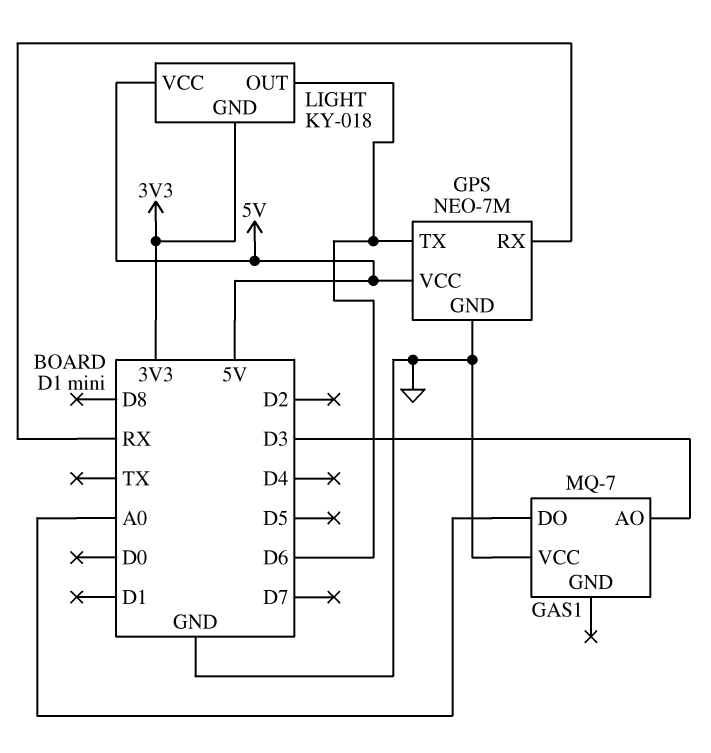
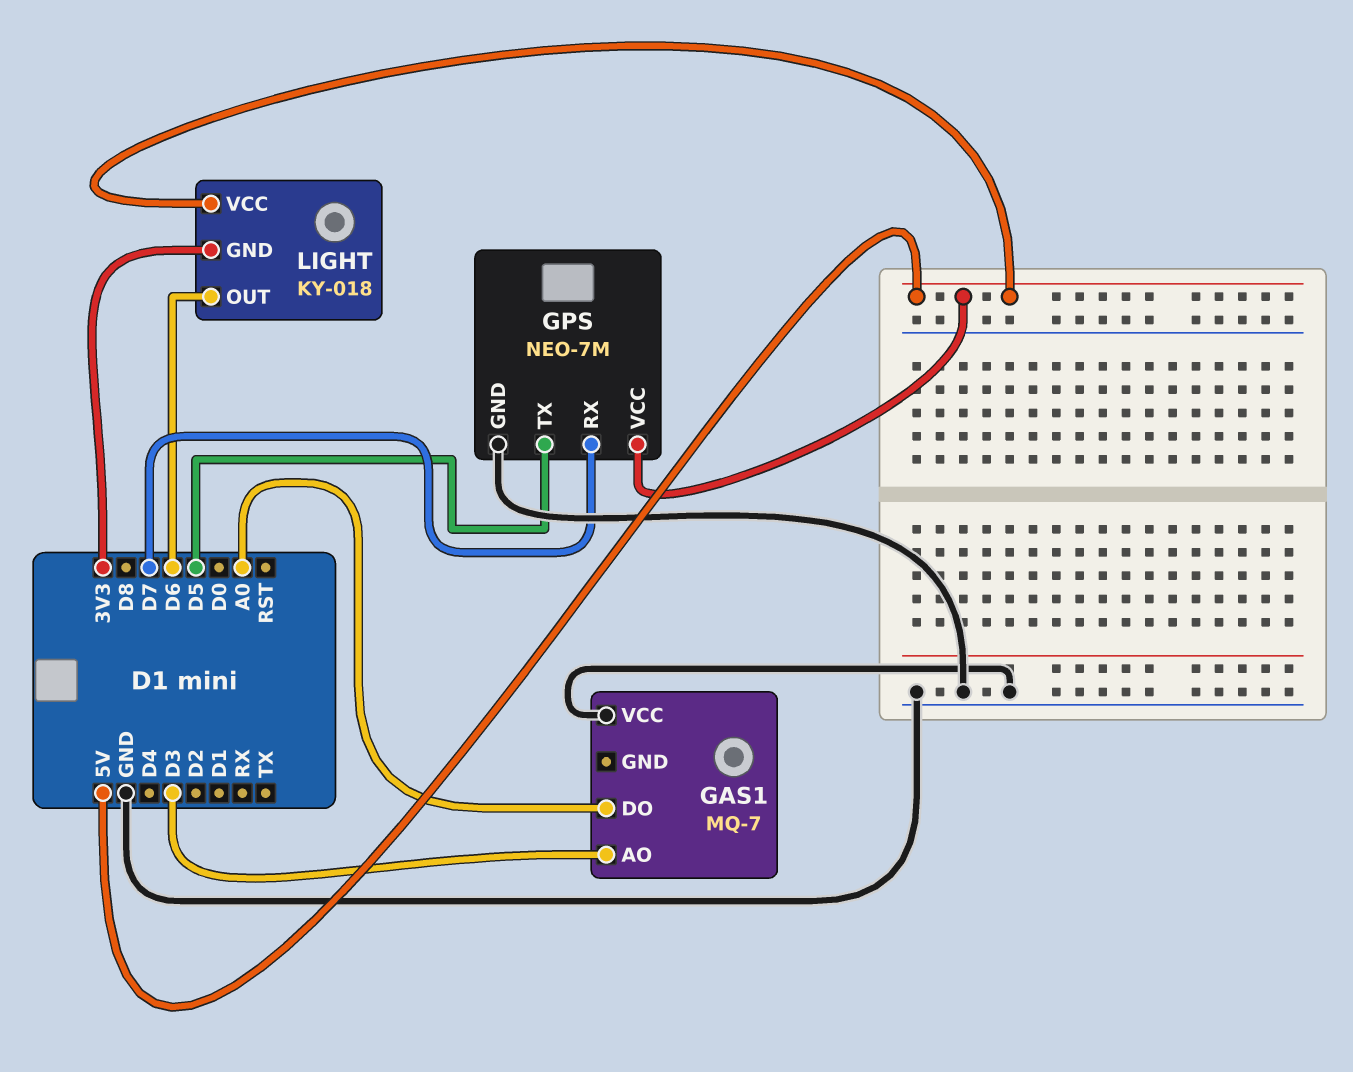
GPS pin RX: RX -> D7
GPS pin TX: D6 -> D5

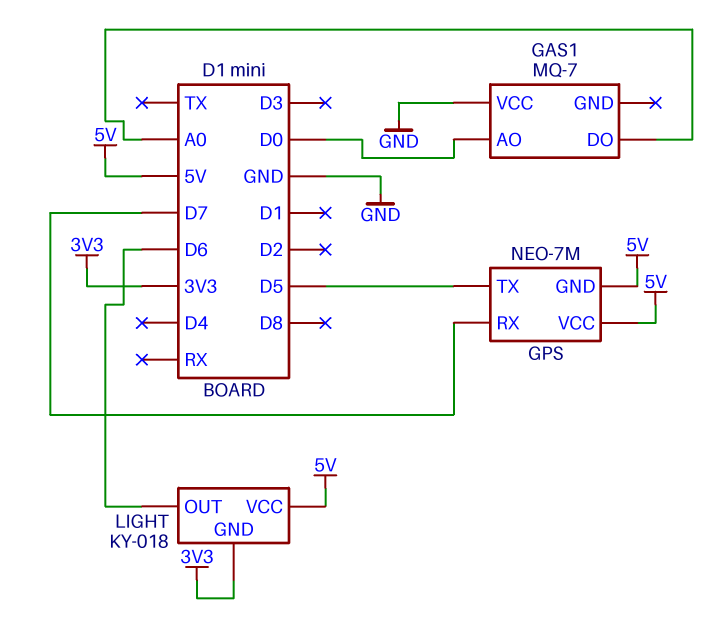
GAS1 pin AO: D3 -> D0
GPS pin GND: GND -> 5V

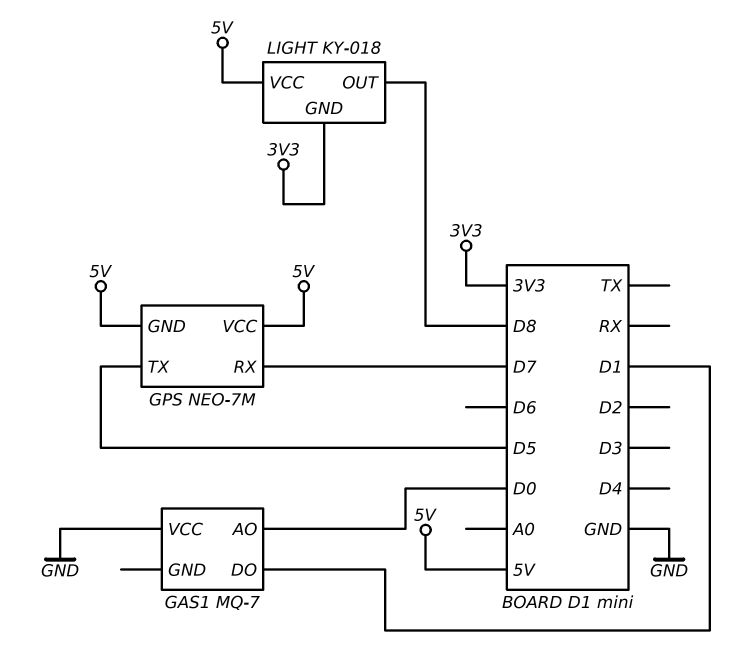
GAS1 pin DO: A0 -> D1
LIGHT pin OUT: D6 -> D8

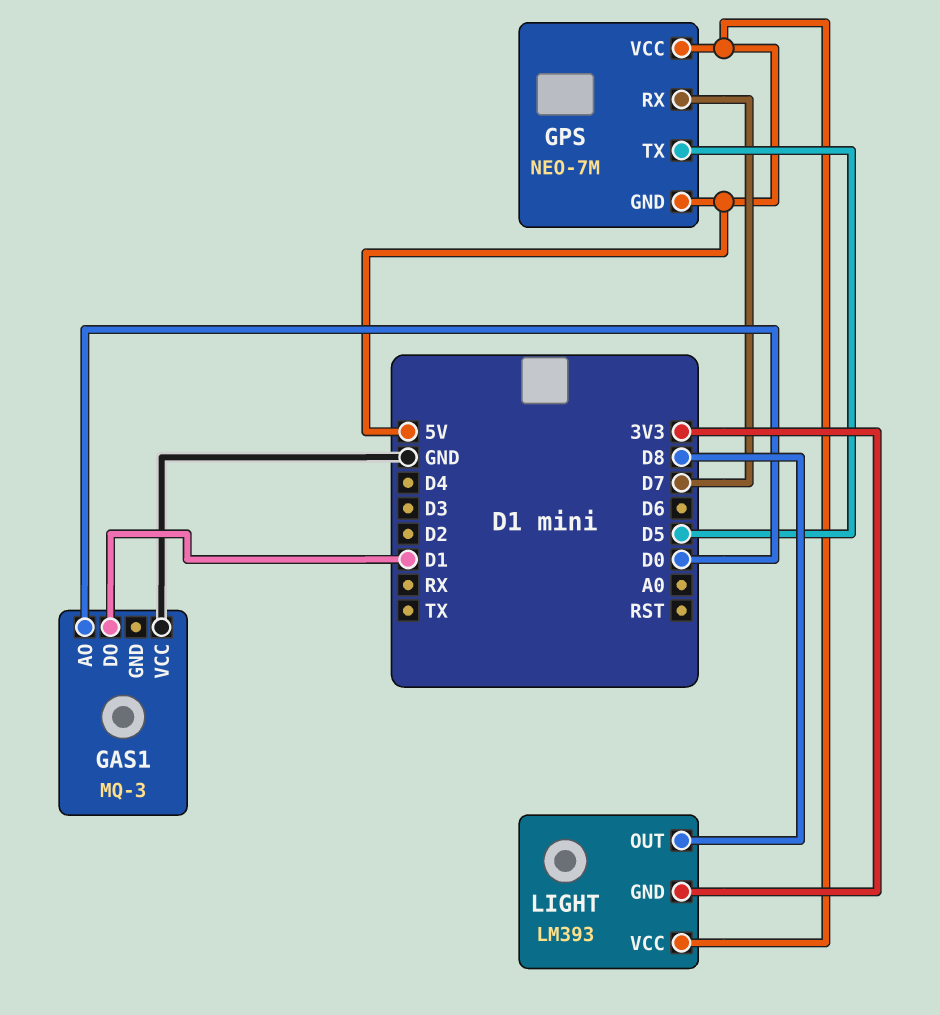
GAS1: MQ-7 -> MQ-3
LIGHT: KY-018 -> LM393

